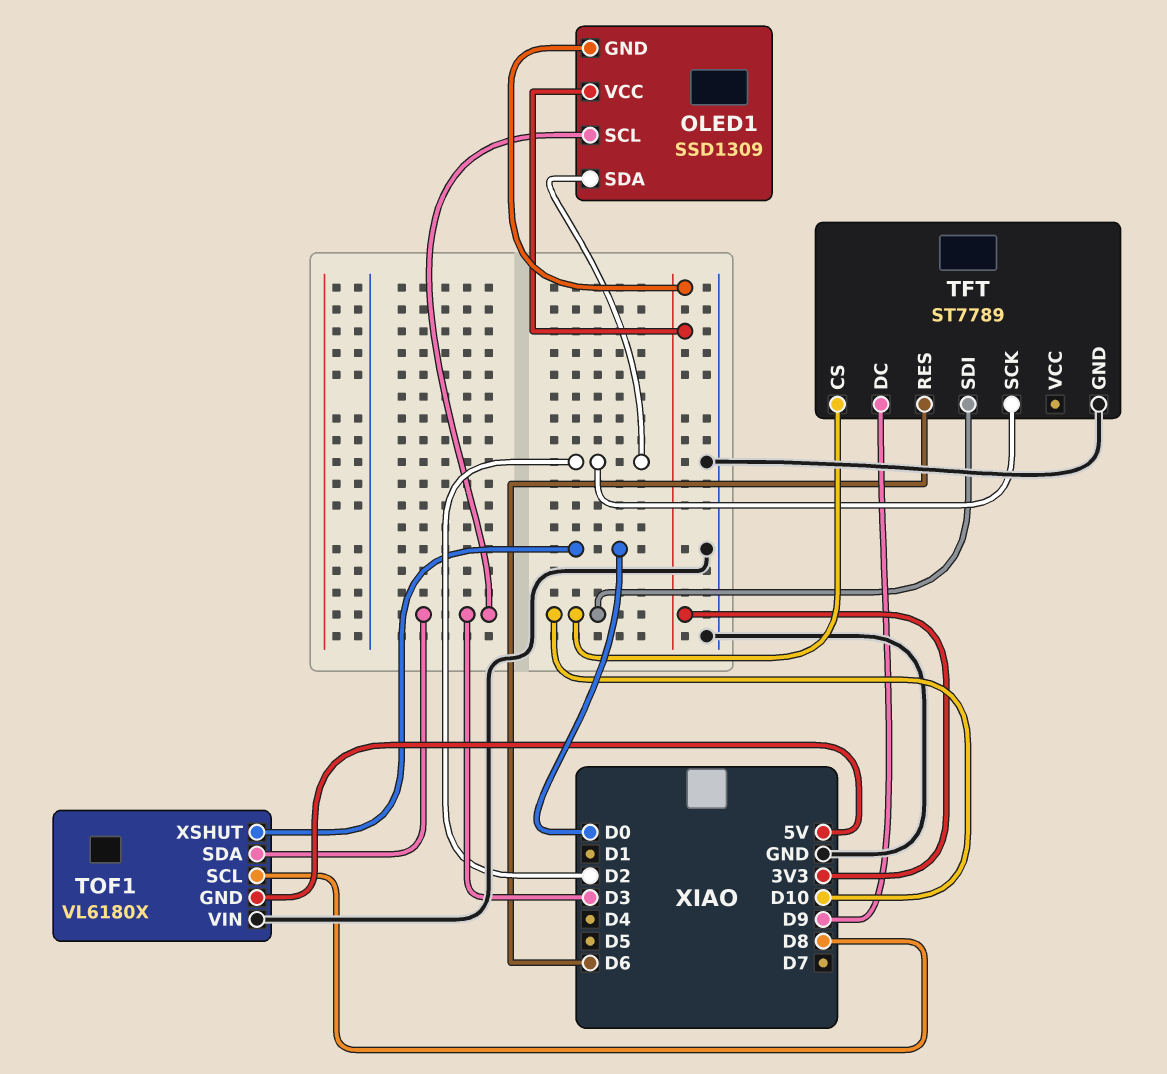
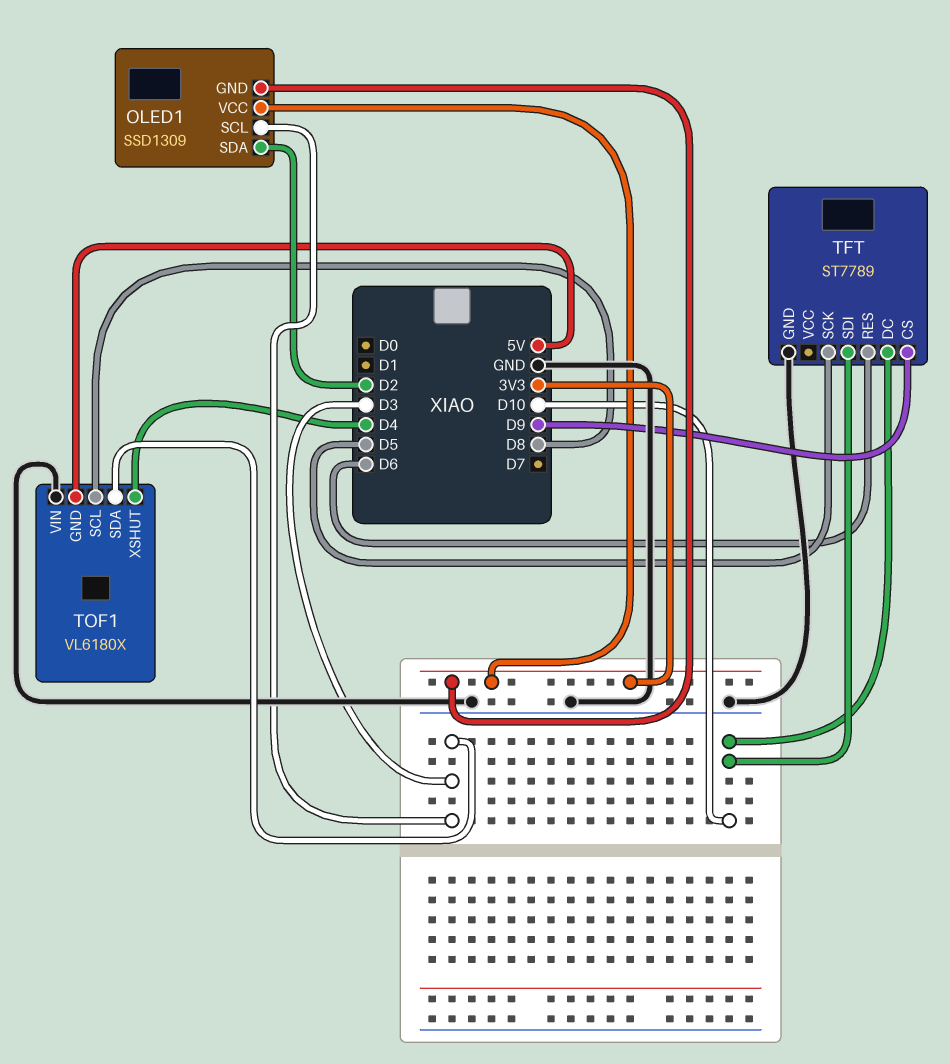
TFT pin CS: D10 -> D9
TFT pin DC: D9 -> D10
TFT pin SCK: D2 -> D5
TOF1 pin XSHUT: D0 -> D4

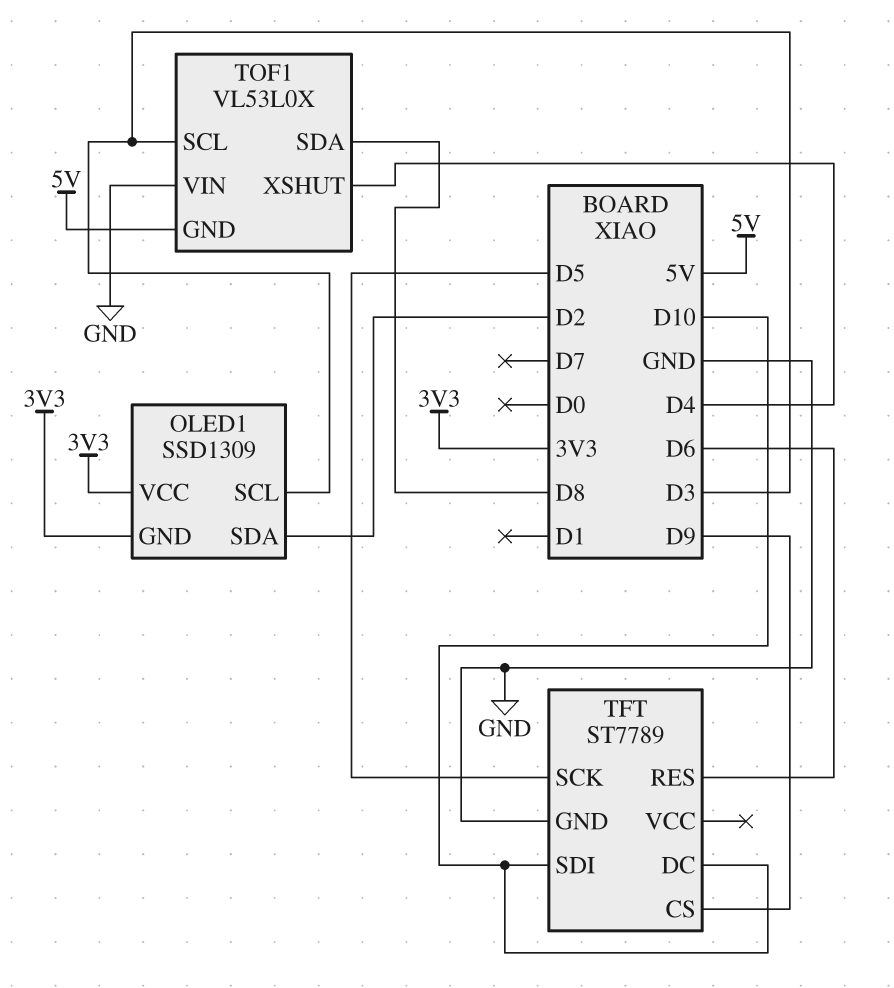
TOF1: VL6180X -> VL53L0X
TOF1 pin SCL: D8 -> D3
TOF1 pin SDA: D3 -> D8

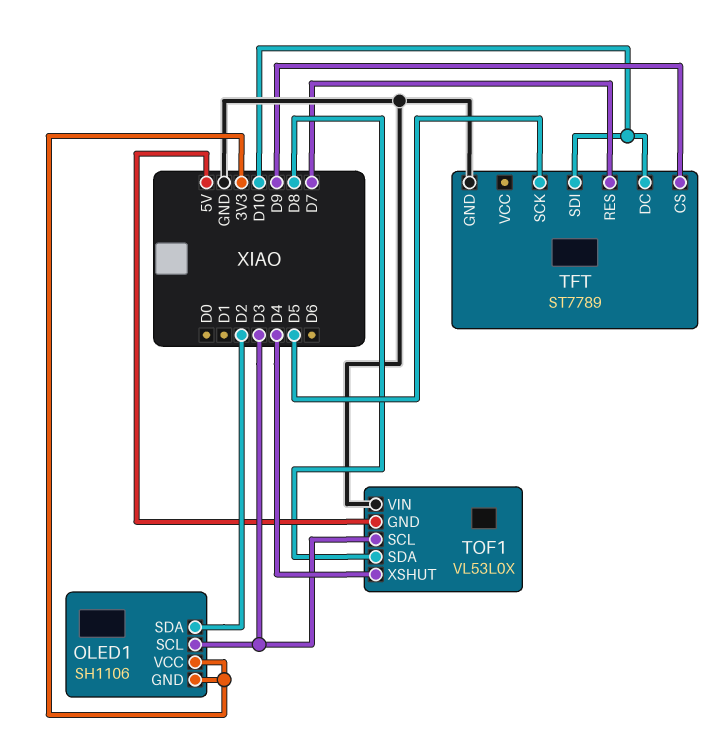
OLED1: SSD1309 -> SH1106
TFT pin RES: D6 -> D7

